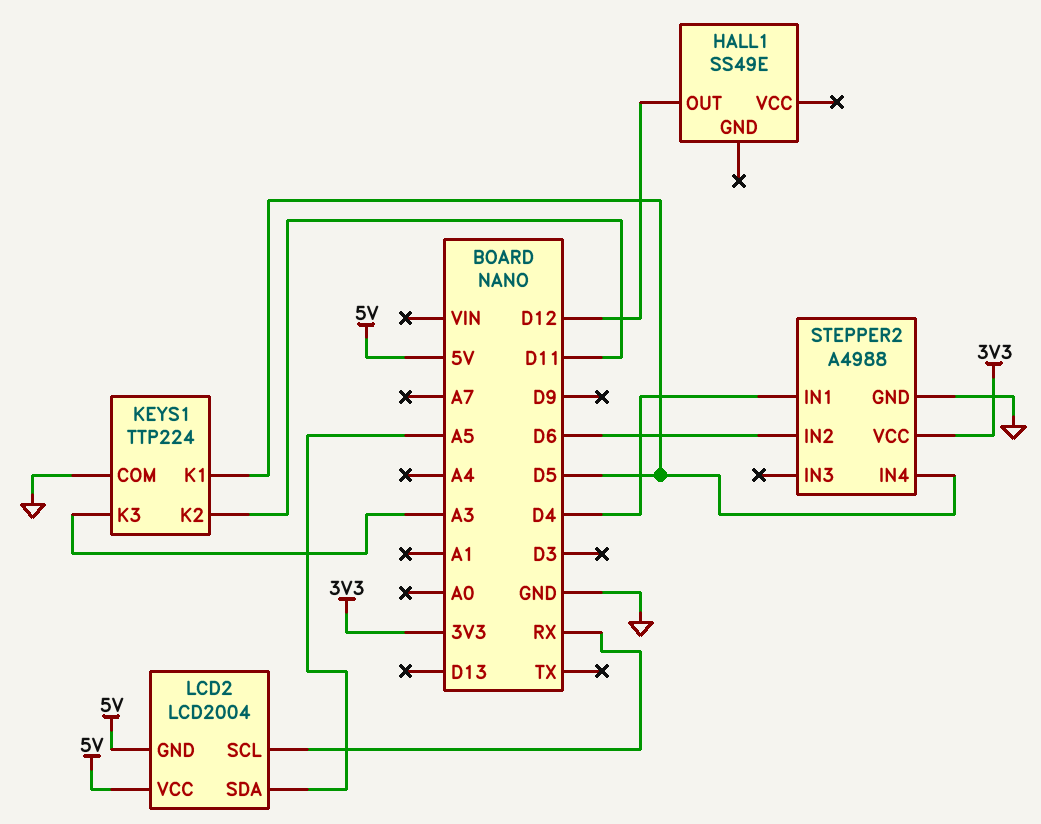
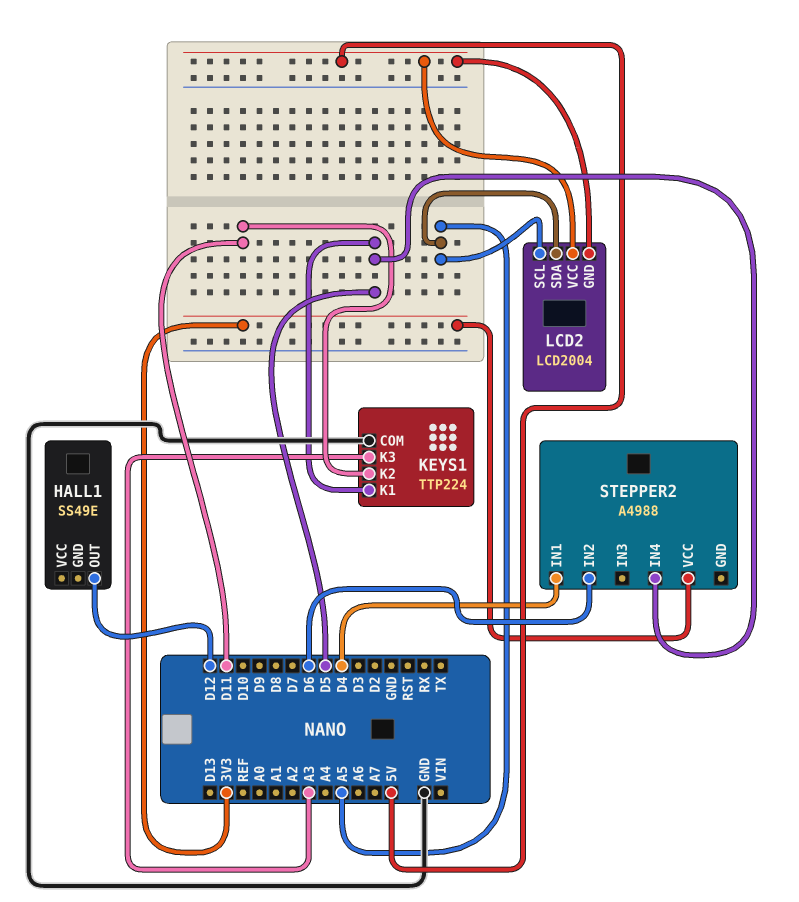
LCD2 pin SCL: RX -> A5
STEPPER2 pin GND: GND -> none

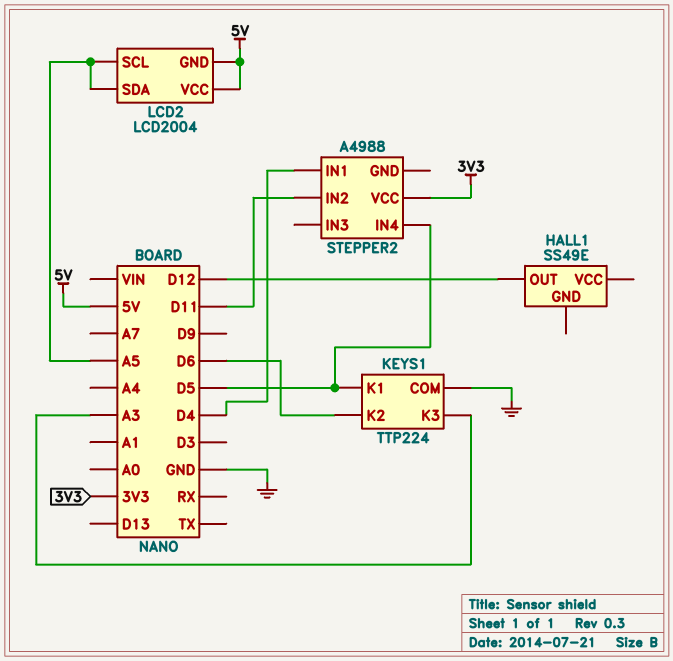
KEYS1 pin K2: D11 -> D6
STEPPER2 pin IN2: D6 -> D11

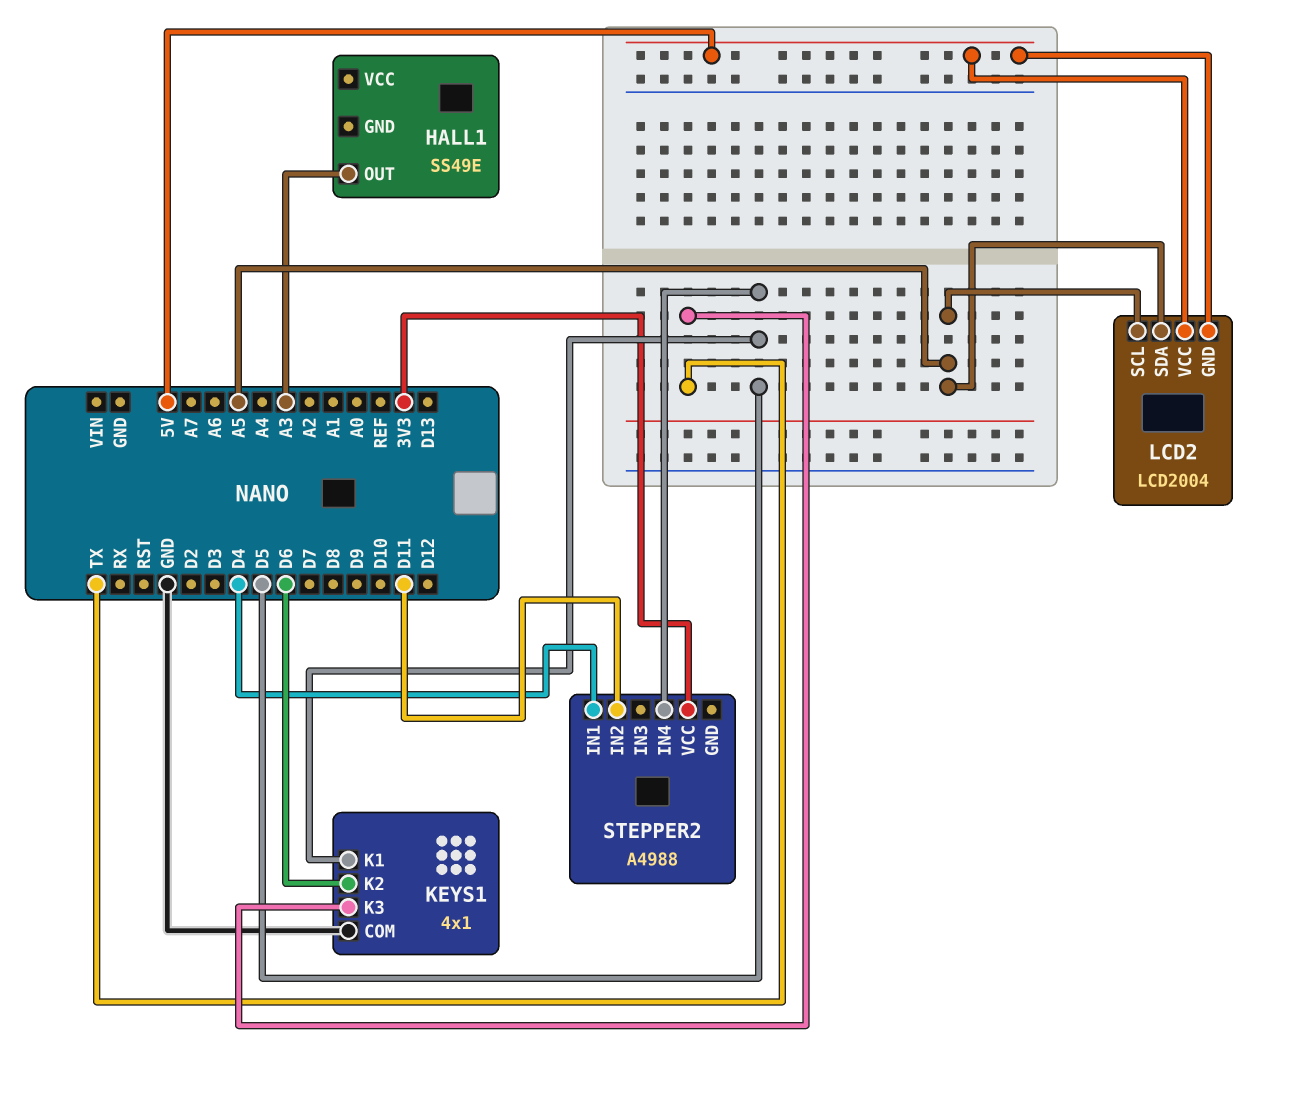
HALL1 pin OUT: D12 -> A3
KEYS1: TTP224 -> 4x1
KEYS1 pin K3: A3 -> TX

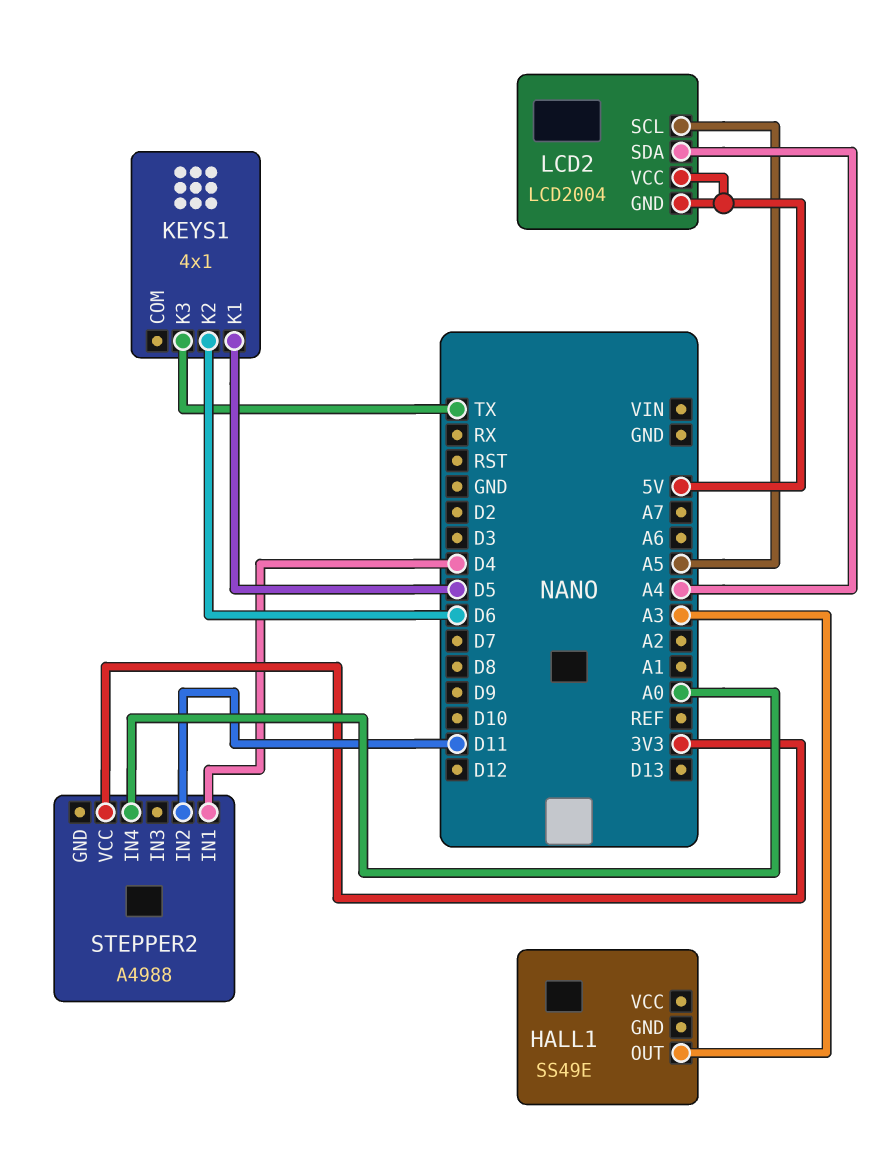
KEYS1 pin COM: GND -> none
LCD2 pin SDA: A5 -> A4
STEPPER2 pin IN4: D5 -> A0

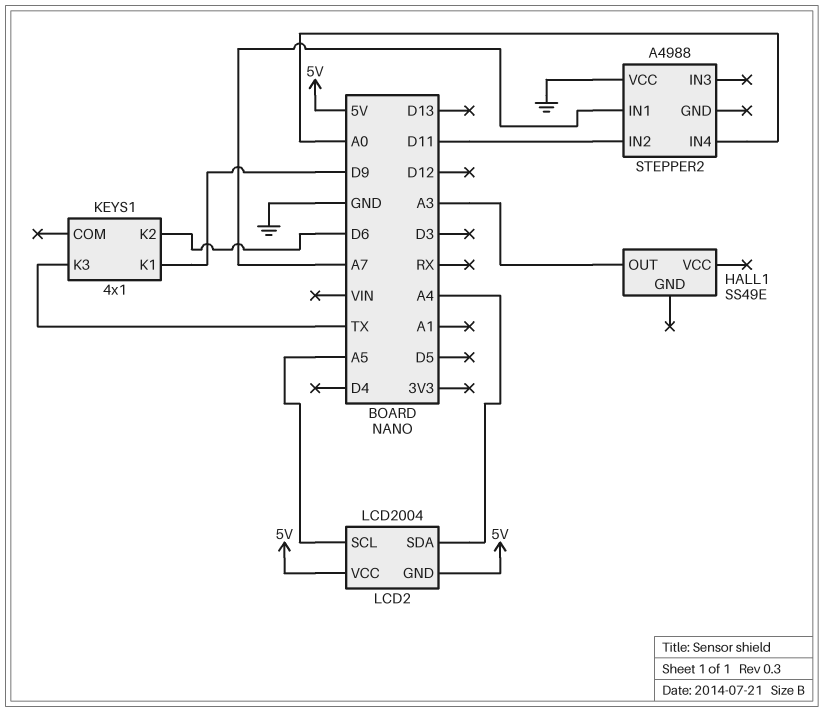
KEYS1 pin K1: D5 -> D9
STEPPER2 pin IN1: D4 -> A7
STEPPER2 pin VCC: 3V3 -> GND

